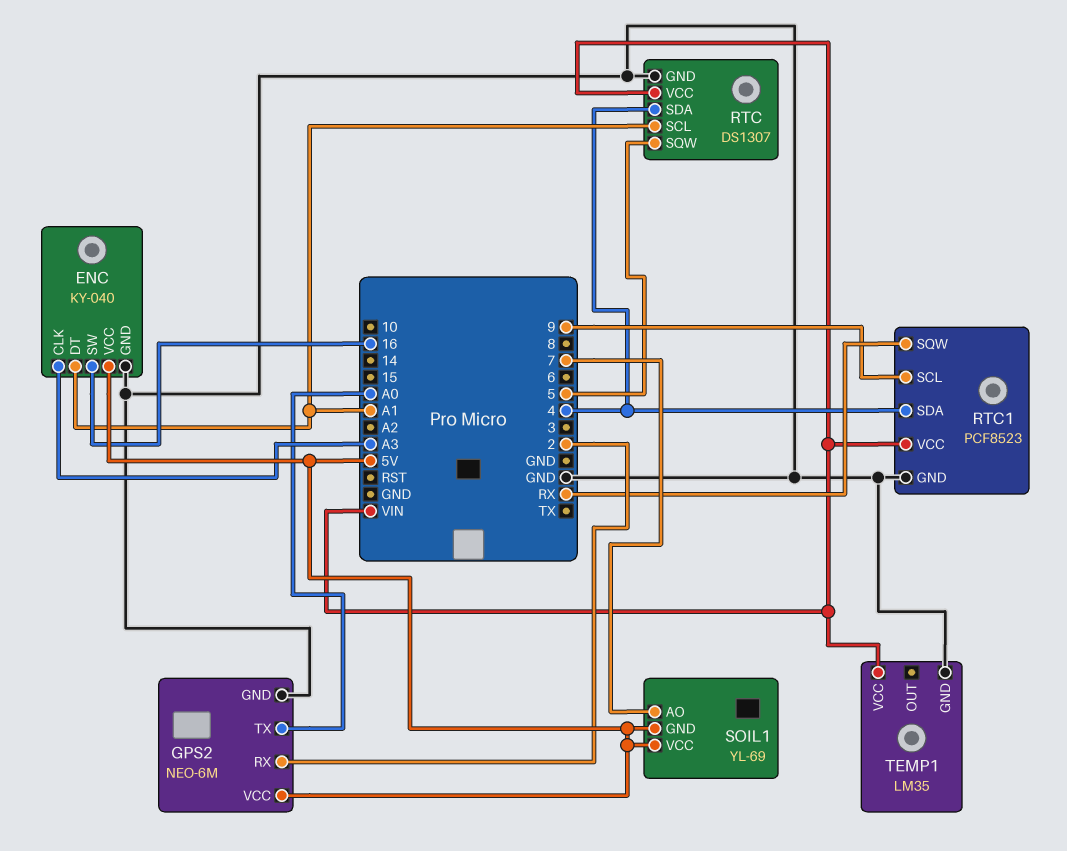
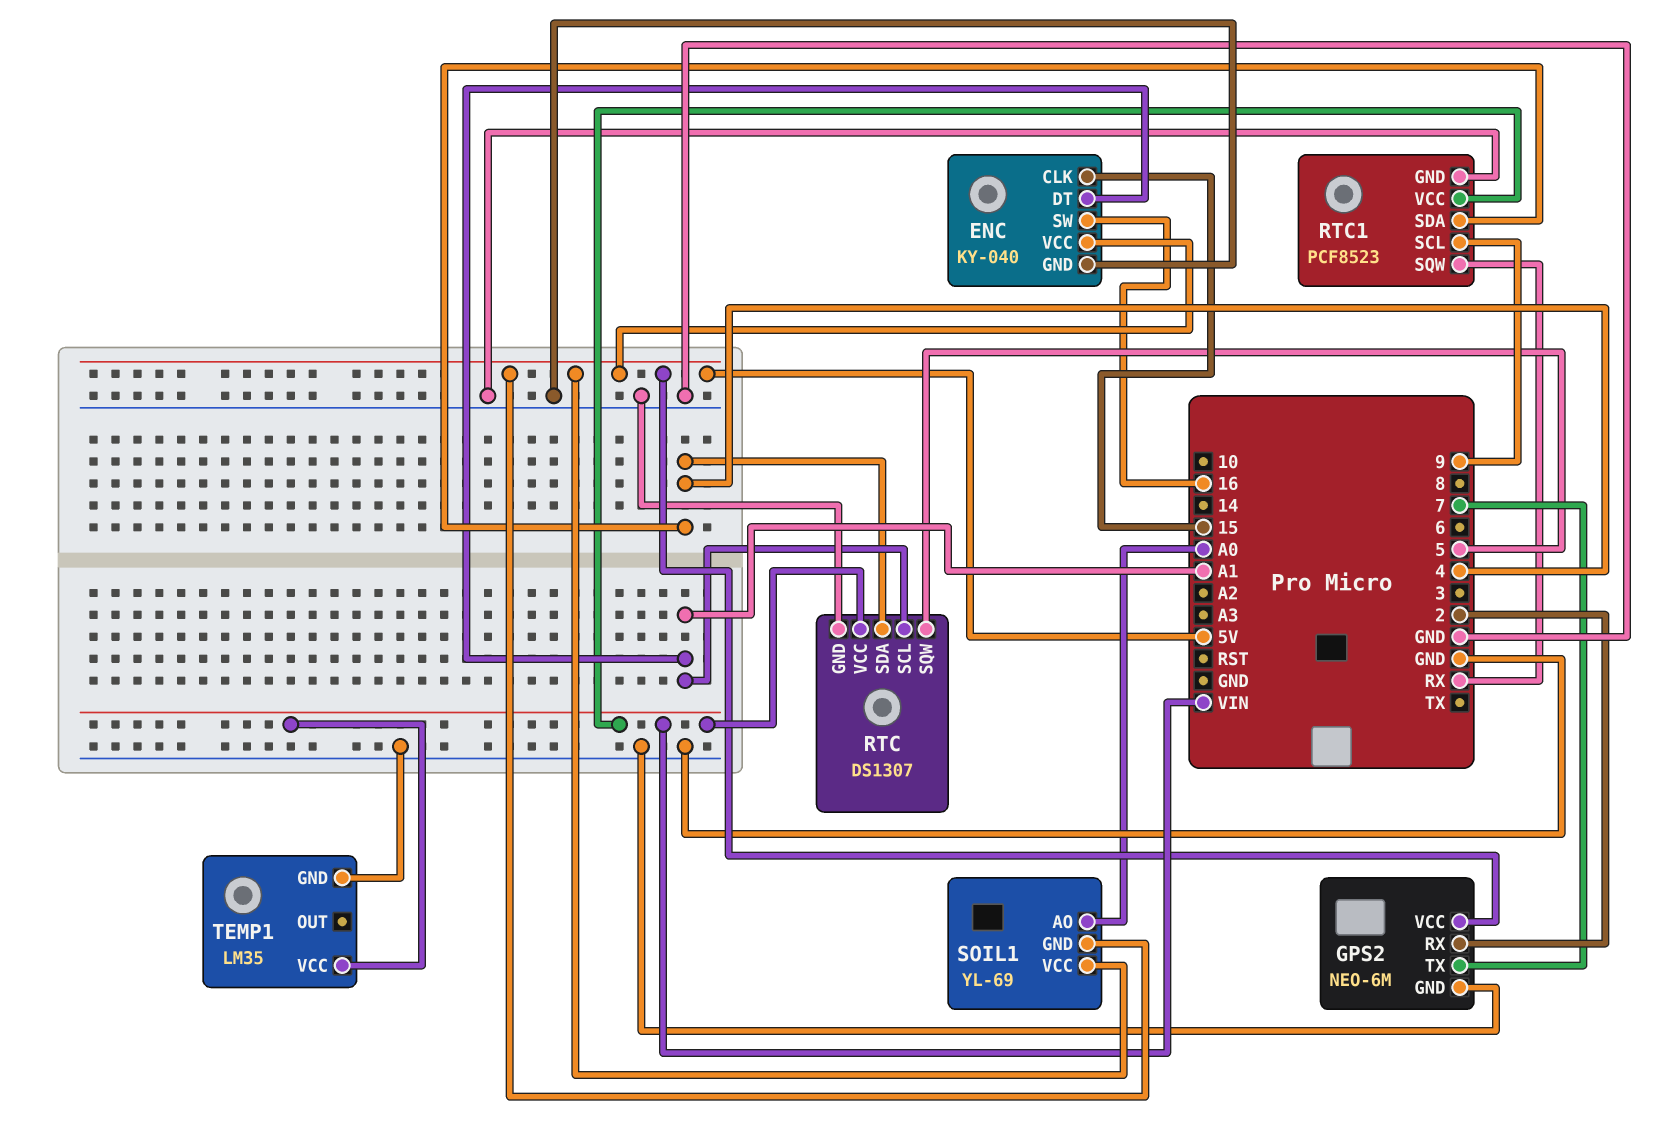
ENC pin CLK: A3 -> 15
GPS2 pin TX: A0 -> 7
SOIL1 pin AO: 7 -> A0

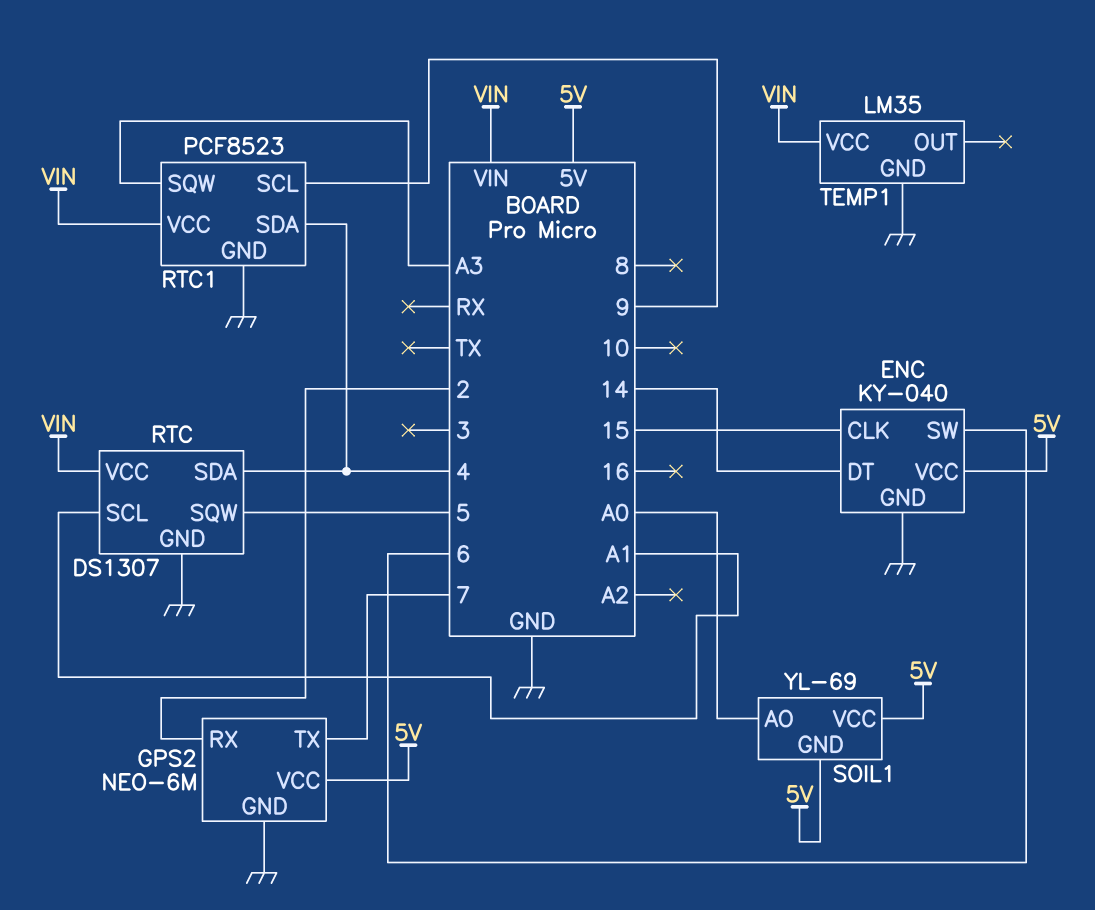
ENC pin DT: A1 -> 14
ENC pin SW: 16 -> 6
RTC1 pin SQW: RX -> A3

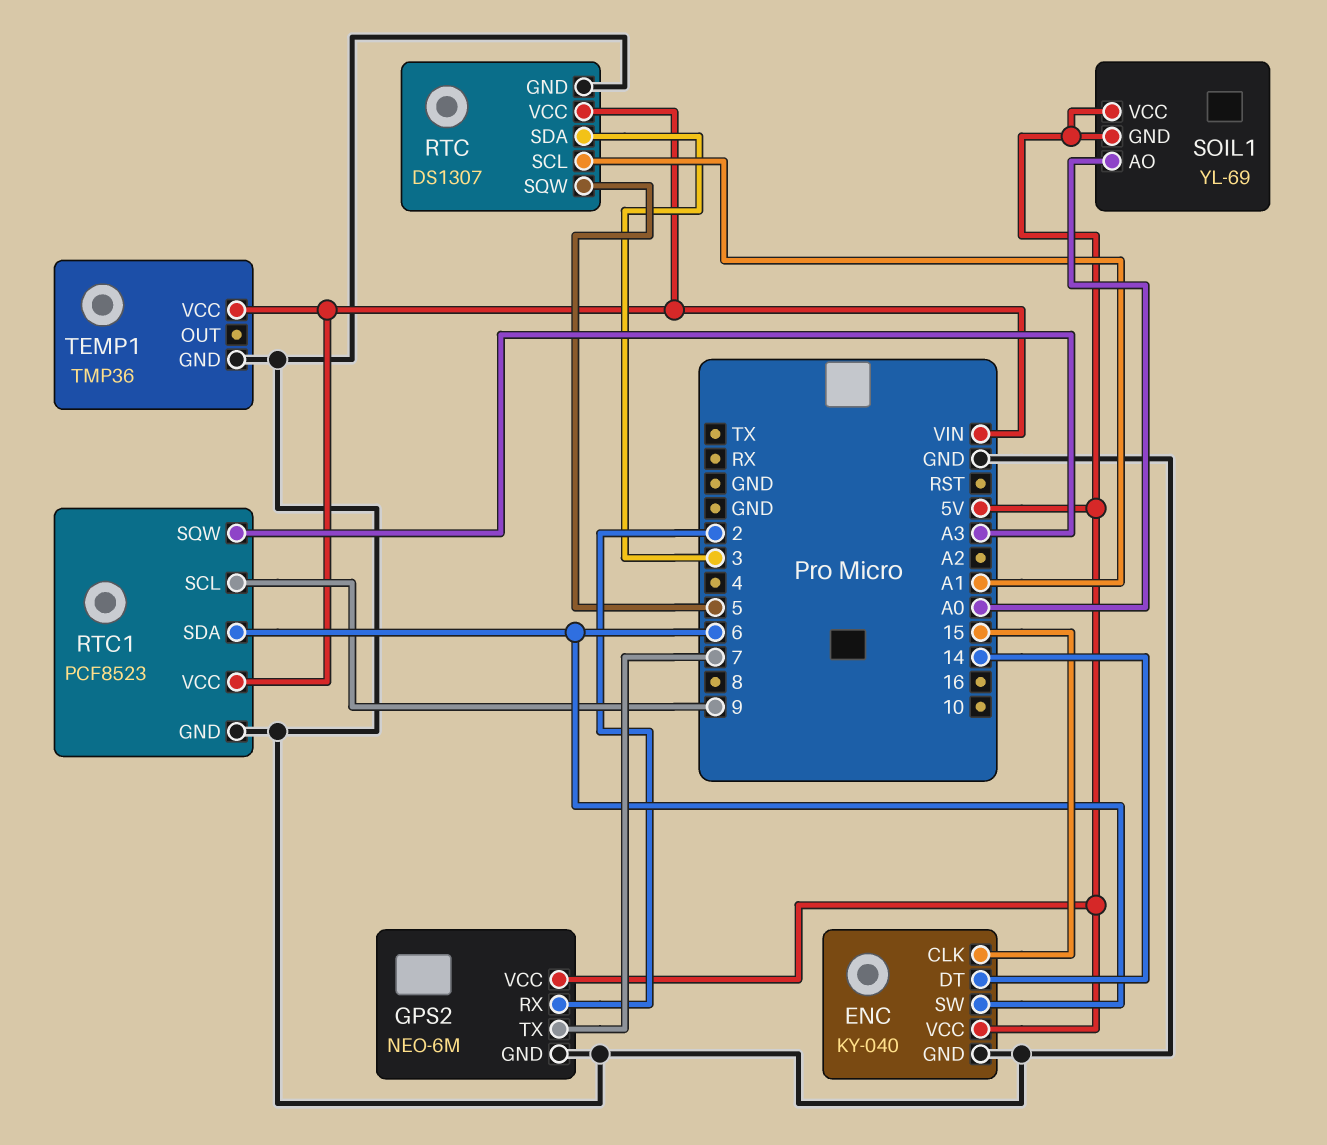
RTC pin SDA: 4 -> 3
RTC1 pin SDA: 4 -> 6
TEMP1: LM35 -> TMP36

